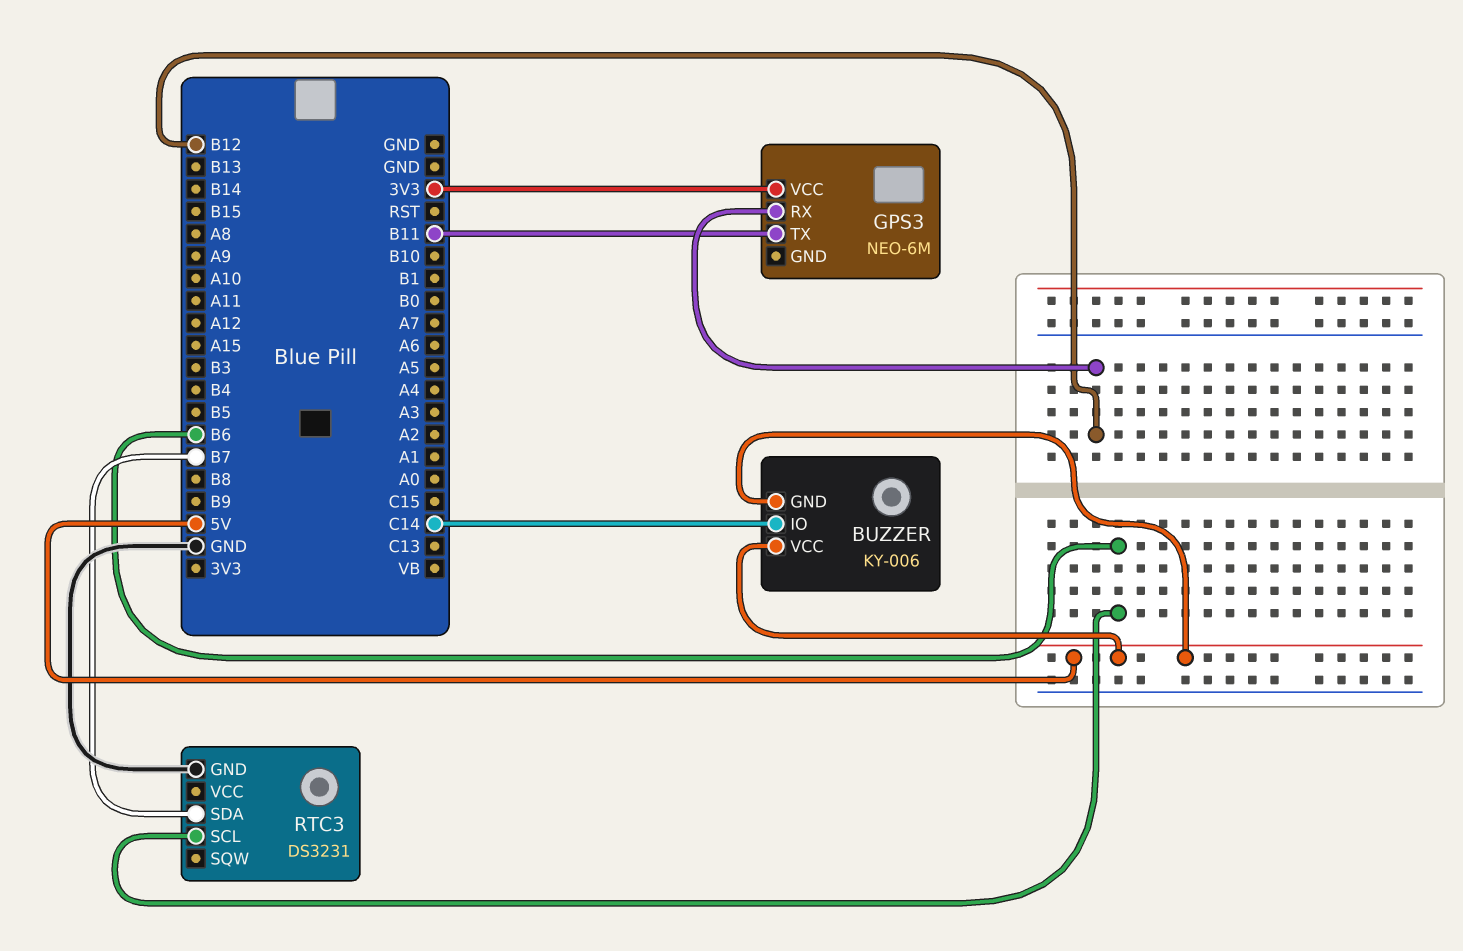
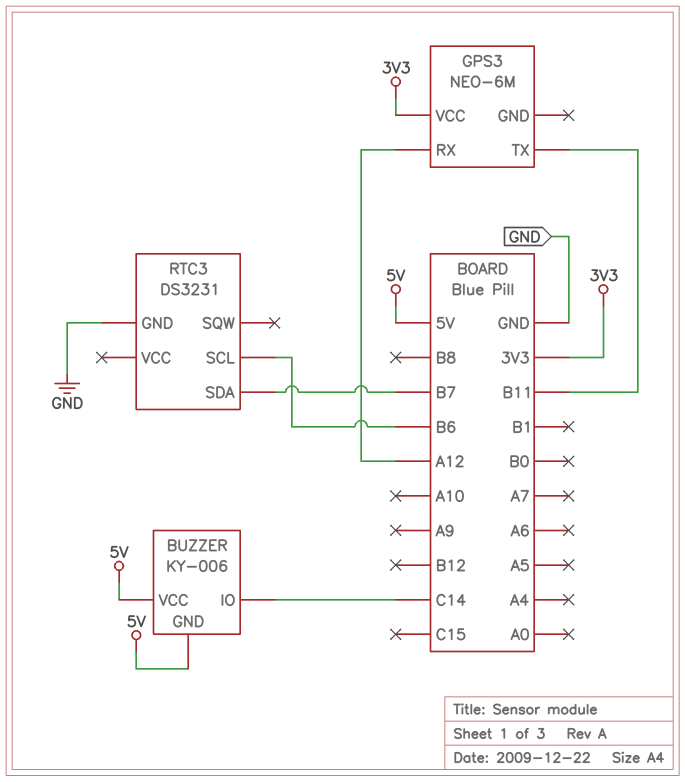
GPS3 pin RX: B12 -> A12

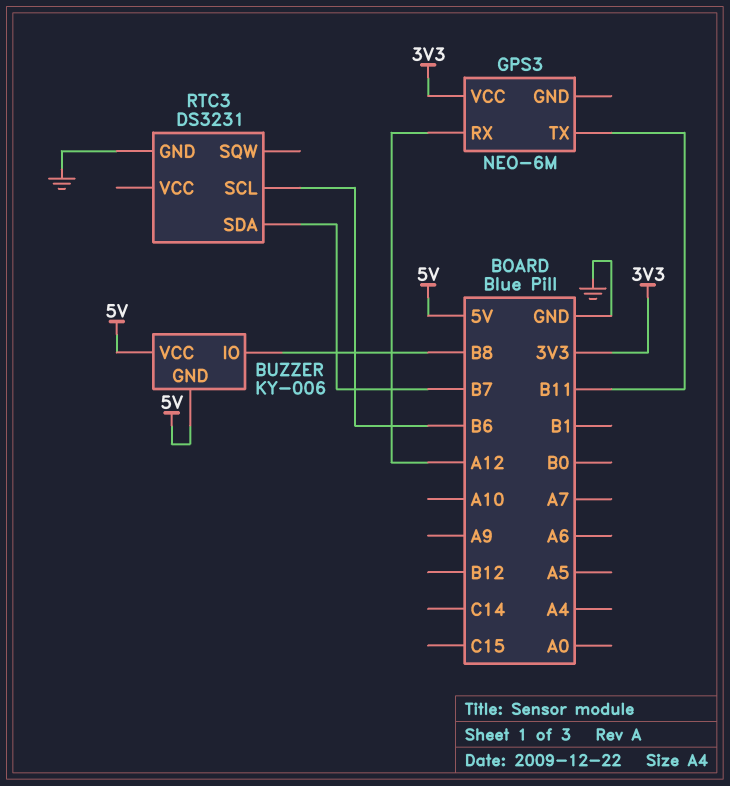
BUZZER pin IO: C14 -> B8

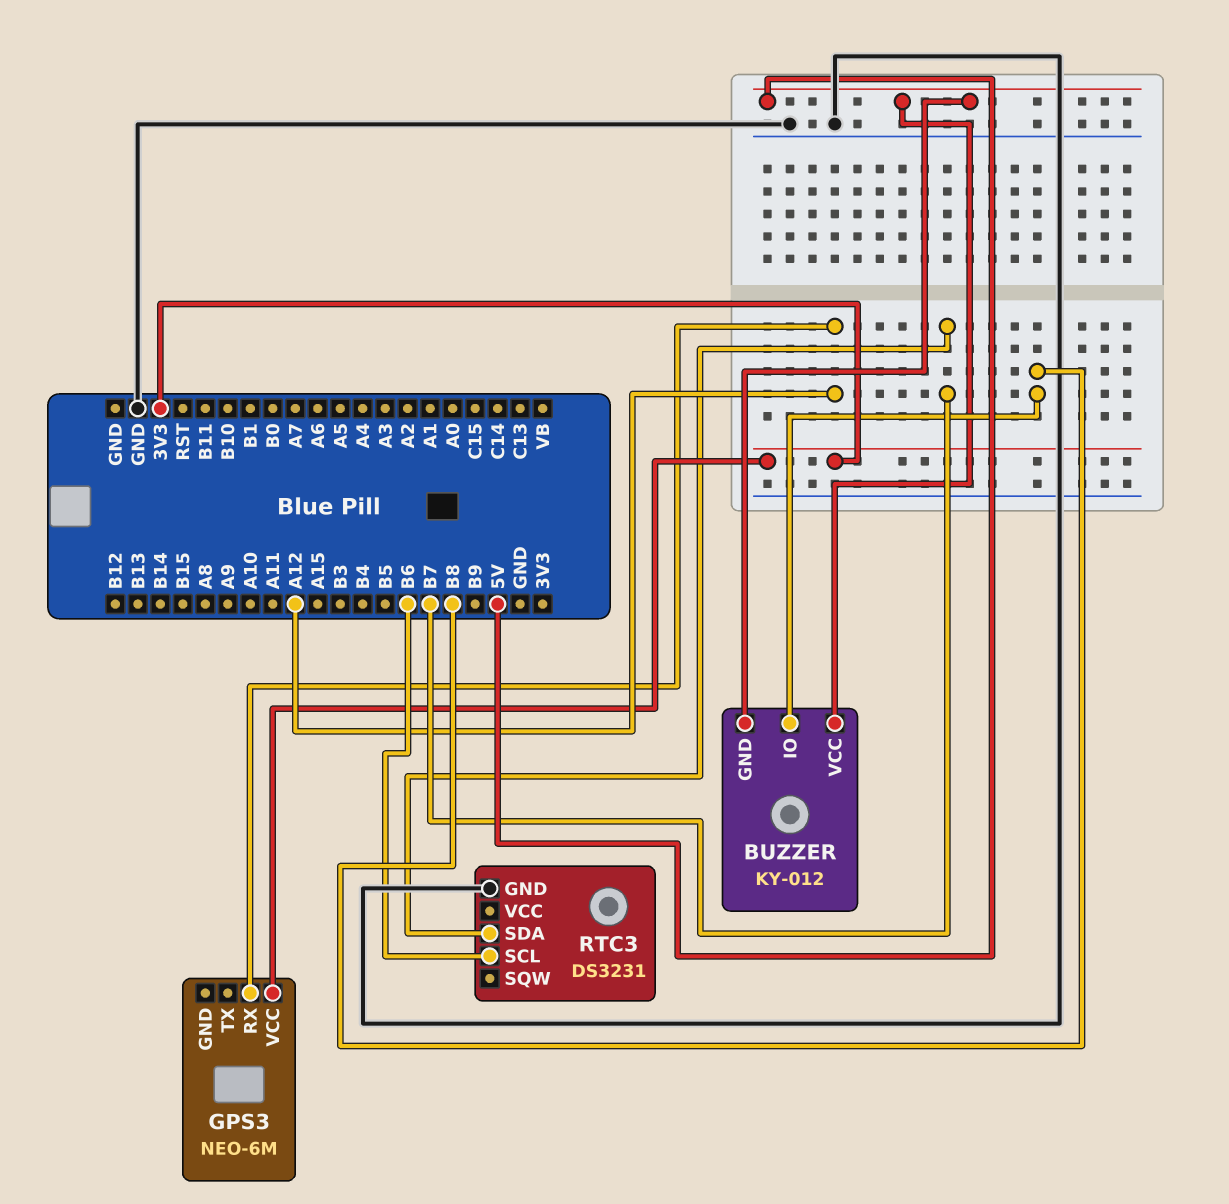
BUZZER: KY-006 -> KY-012
GPS3 pin TX: B11 -> none

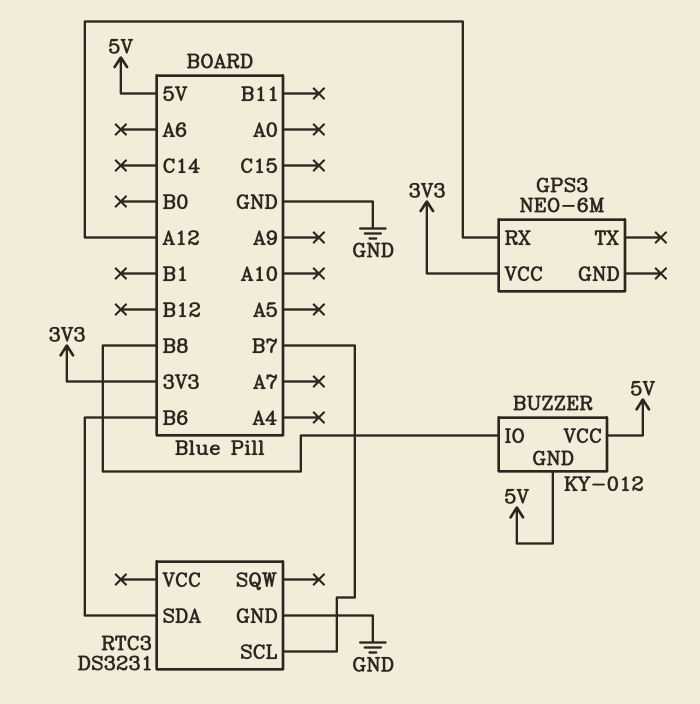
RTC3 pin SCL: B6 -> B7
RTC3 pin SDA: B7 -> B6

